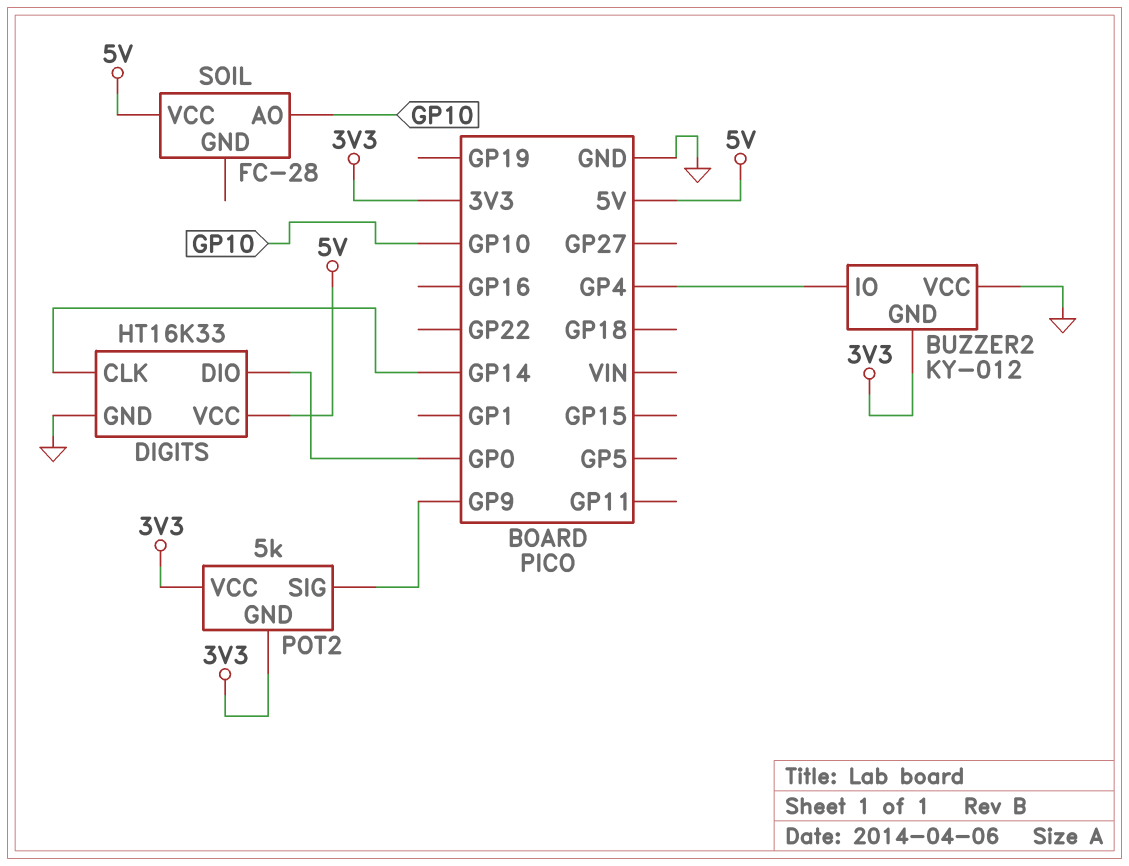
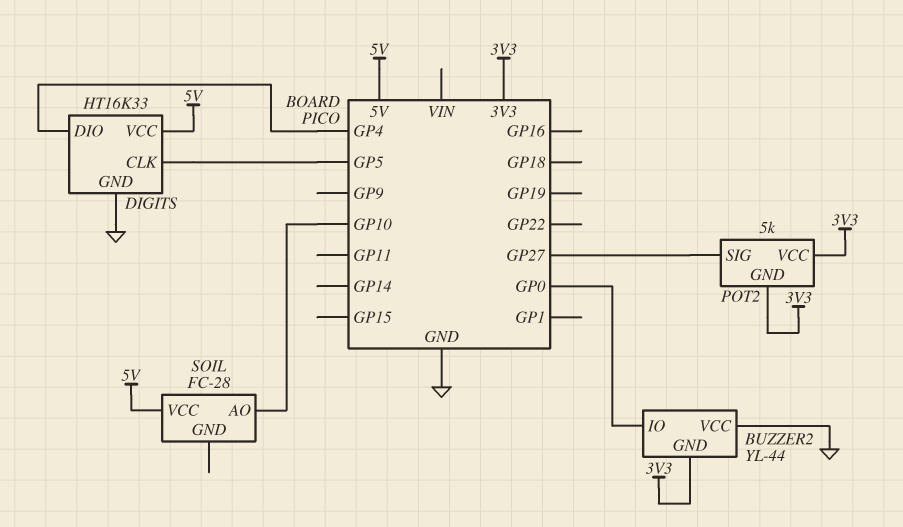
BUZZER2: KY-012 -> YL-44
BUZZER2 pin IO: GP4 -> GP0
DIGITS pin CLK: GP14 -> GP5
DIGITS pin DIO: GP0 -> GP4
POT2 pin SIG: GP9 -> GP27

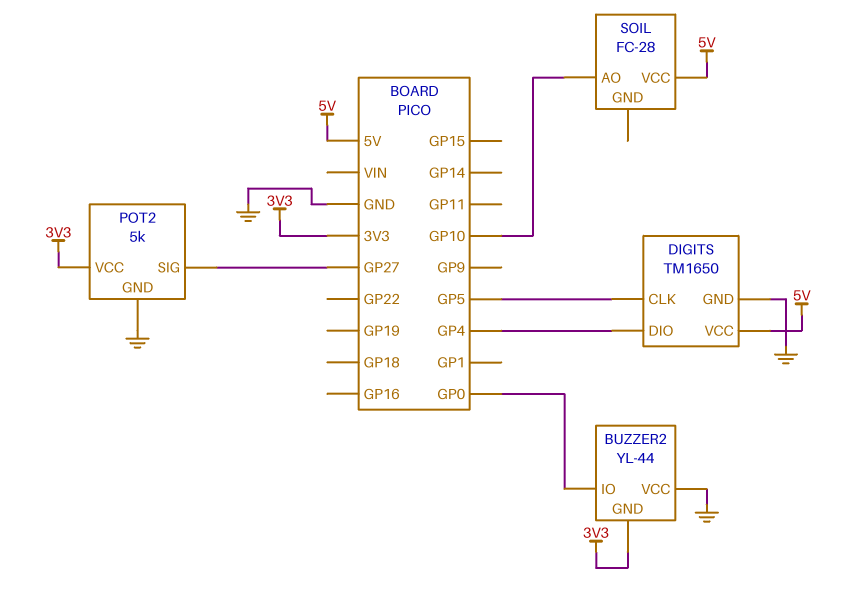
DIGITS: HT16K33 -> TM1650
POT2 pin GND: 3V3 -> GND

